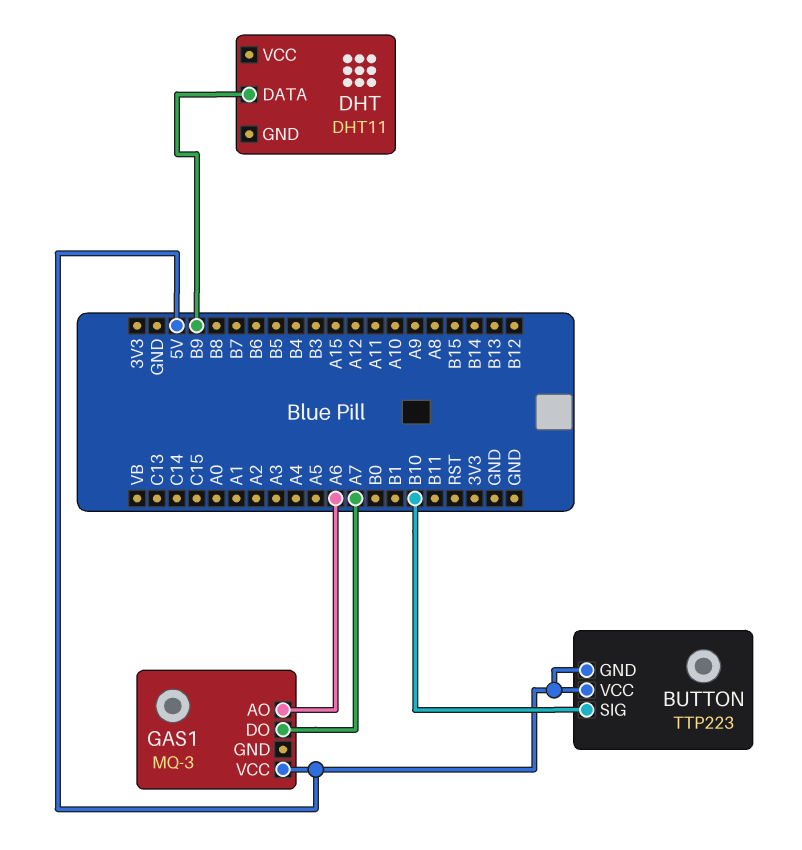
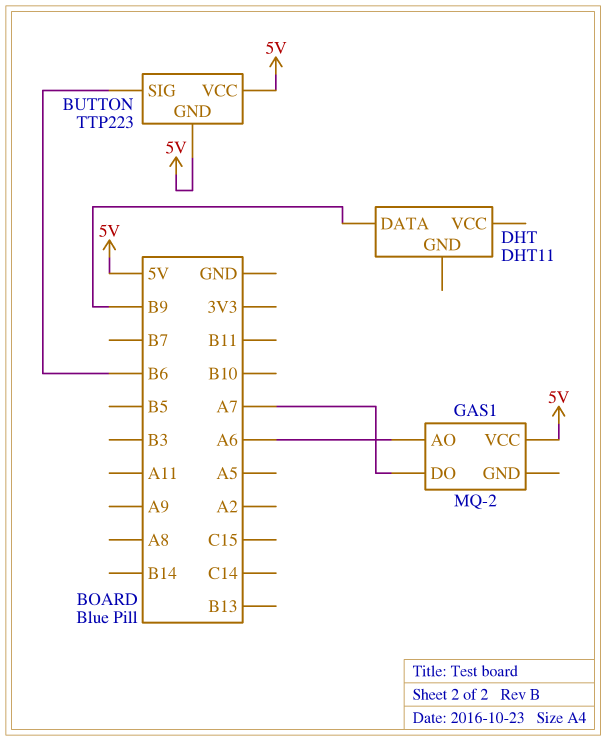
BUTTON pin SIG: B10 -> B6
GAS1: MQ-3 -> MQ-2

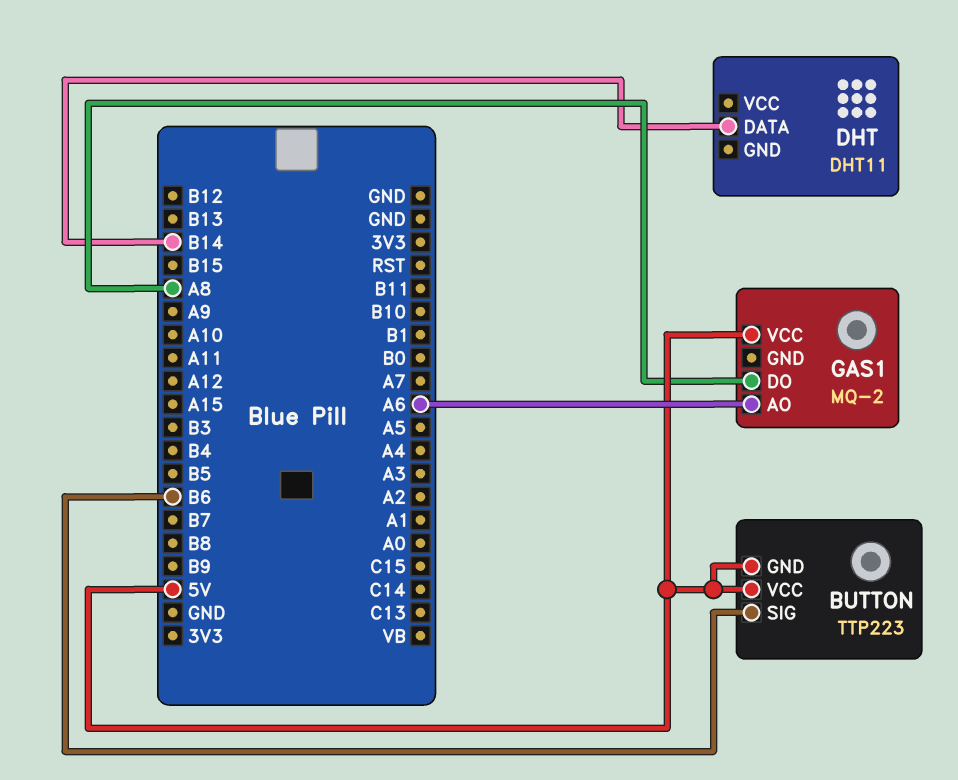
DHT pin DATA: B9 -> B14
GAS1 pin DO: A7 -> A8

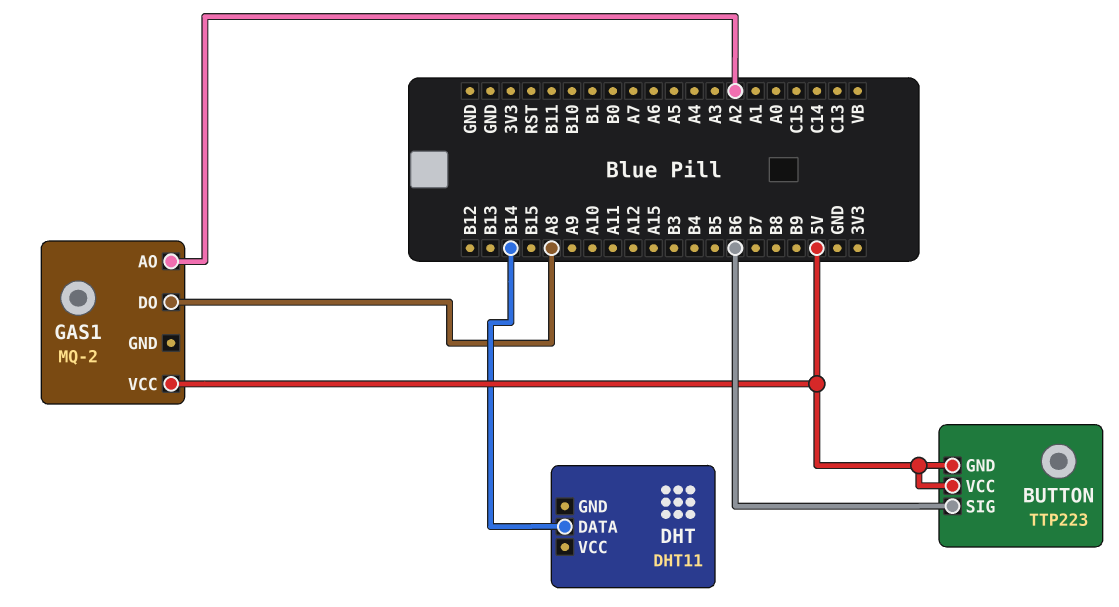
GAS1 pin AO: A6 -> A2

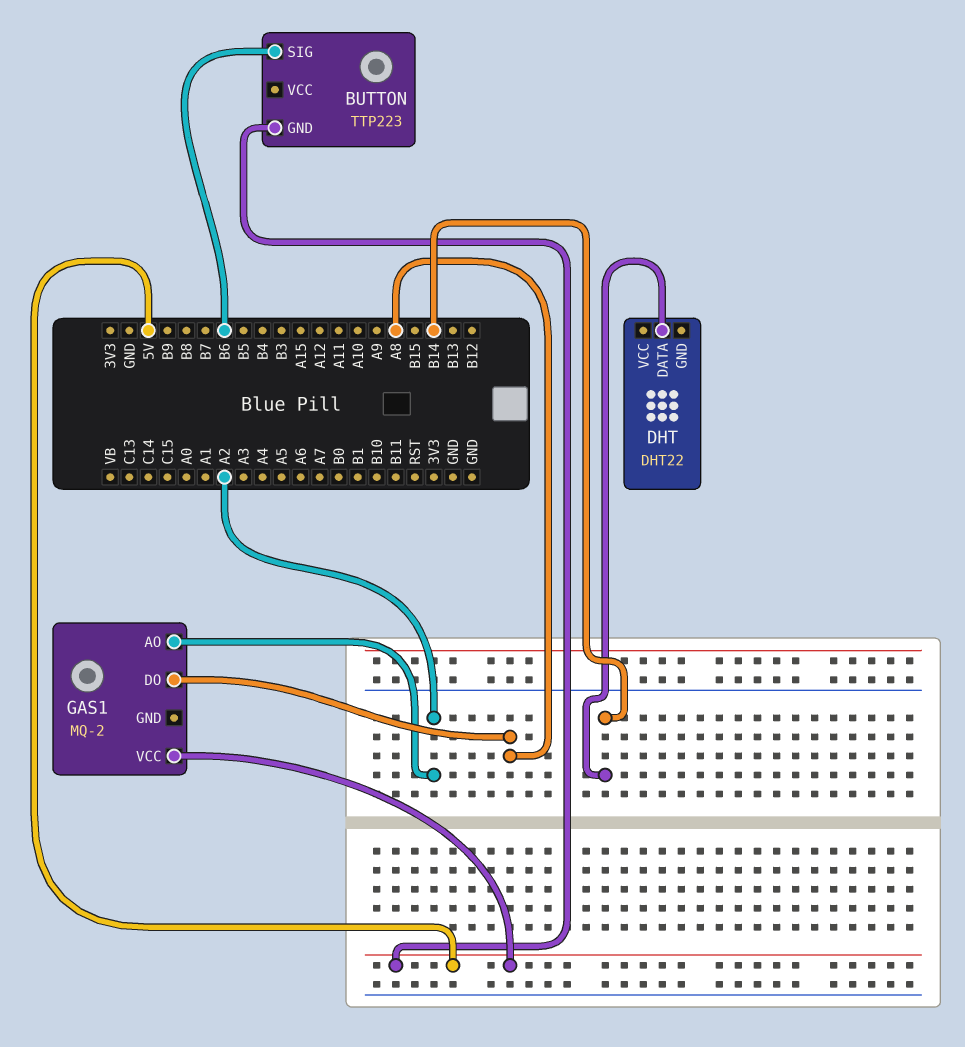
BUTTON pin VCC: 5V -> none
DHT: DHT11 -> DHT22

